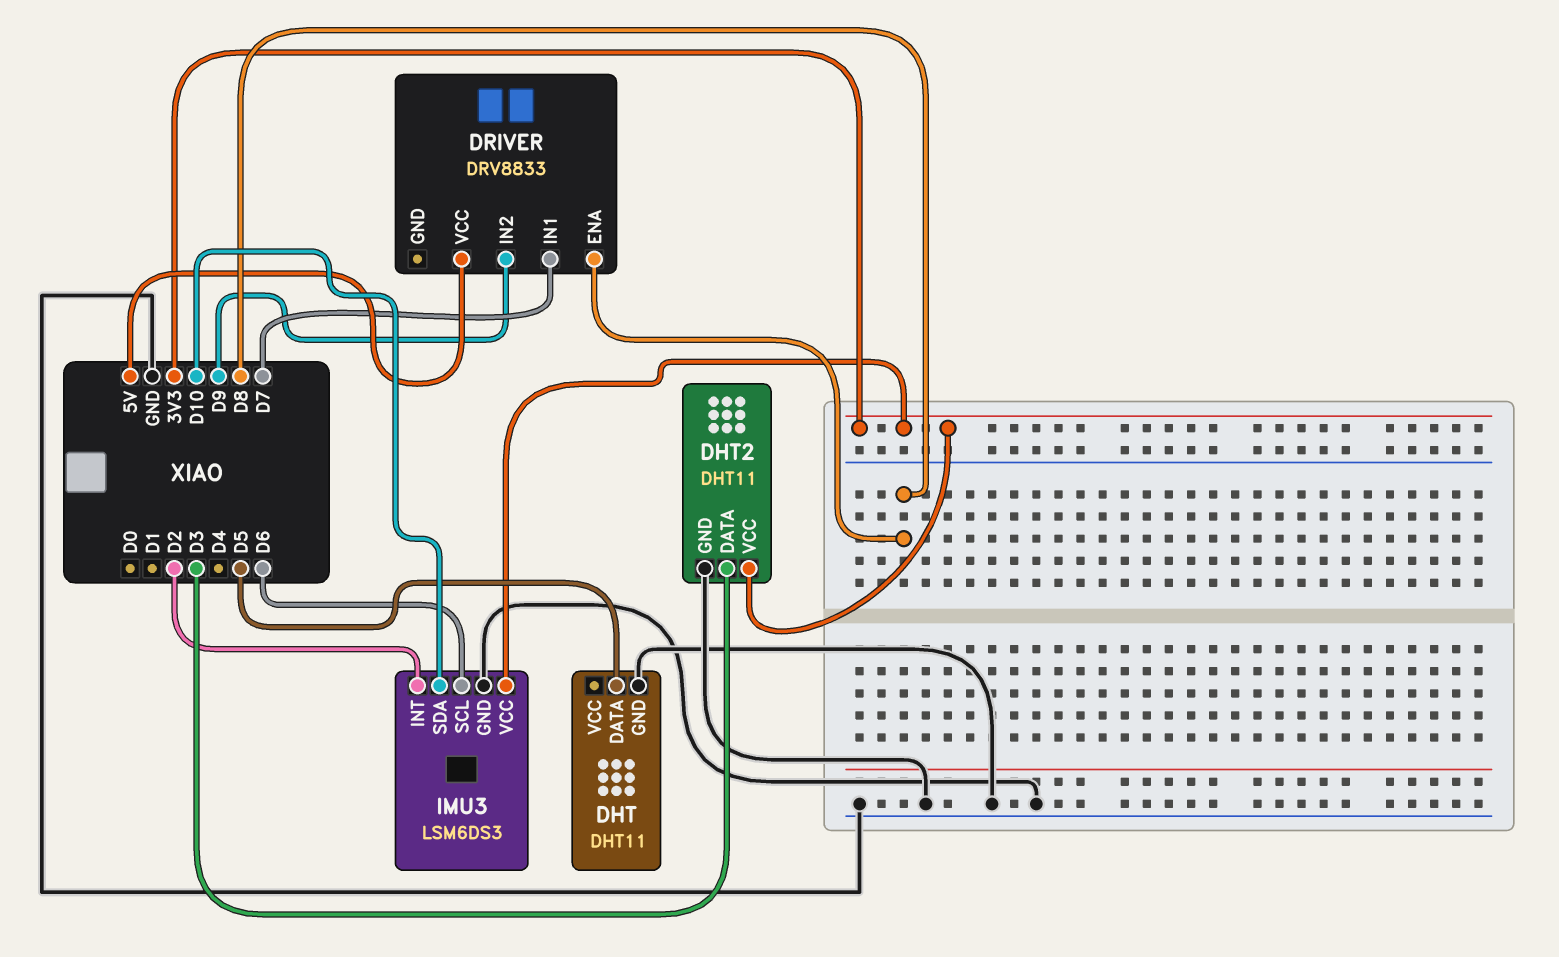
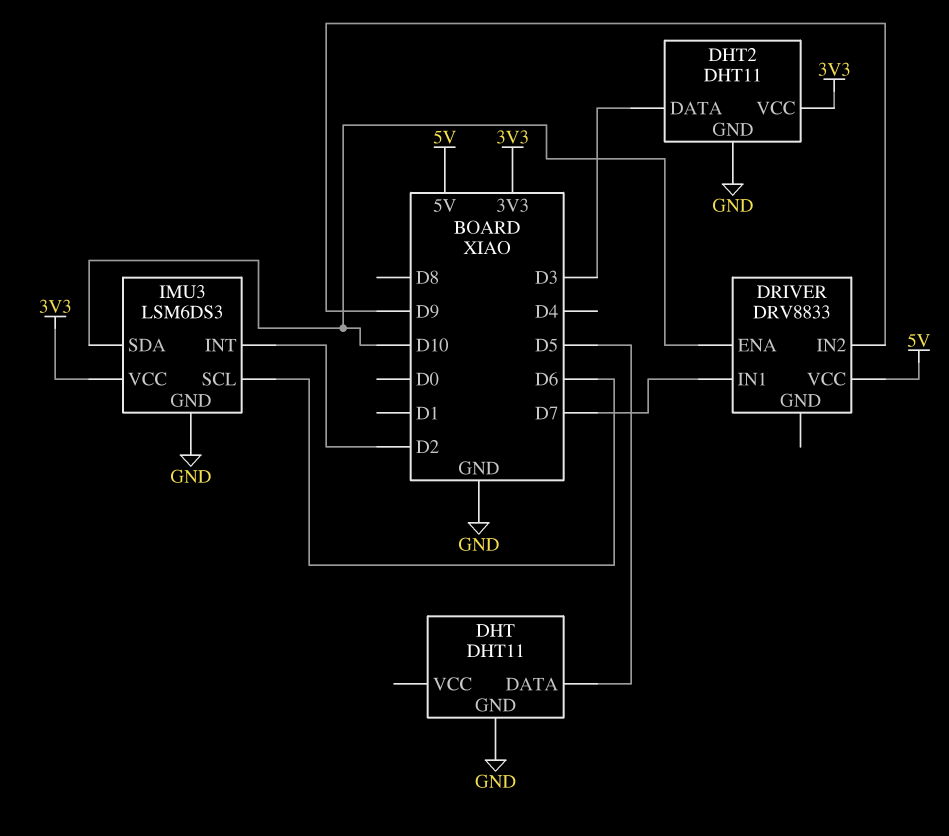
DRIVER pin ENA: D8 -> D10

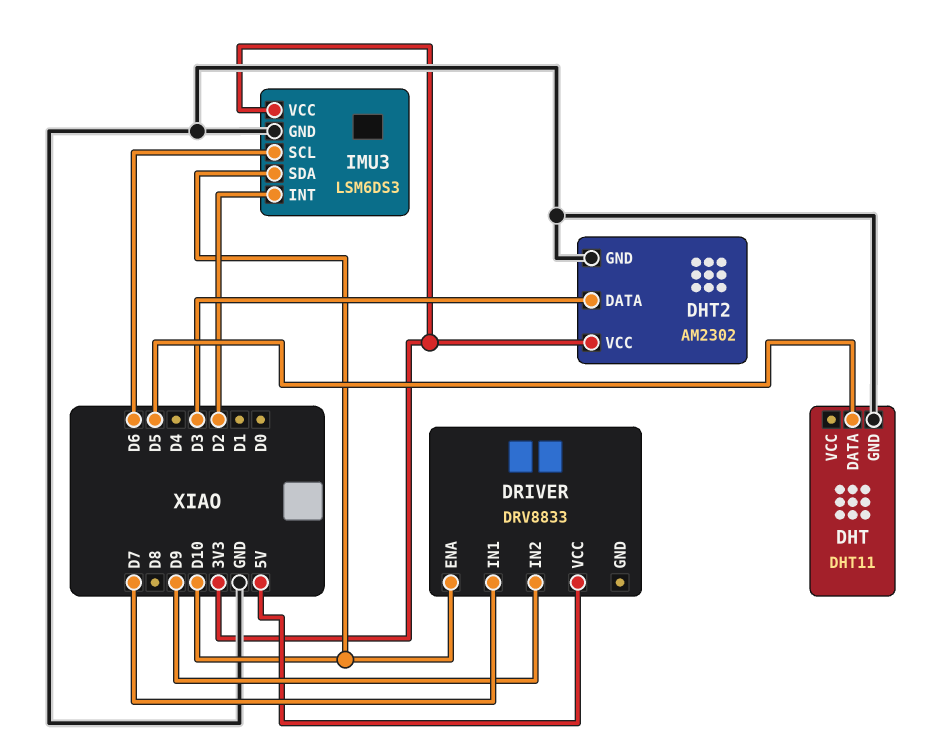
DHT2: DHT11 -> AM2302

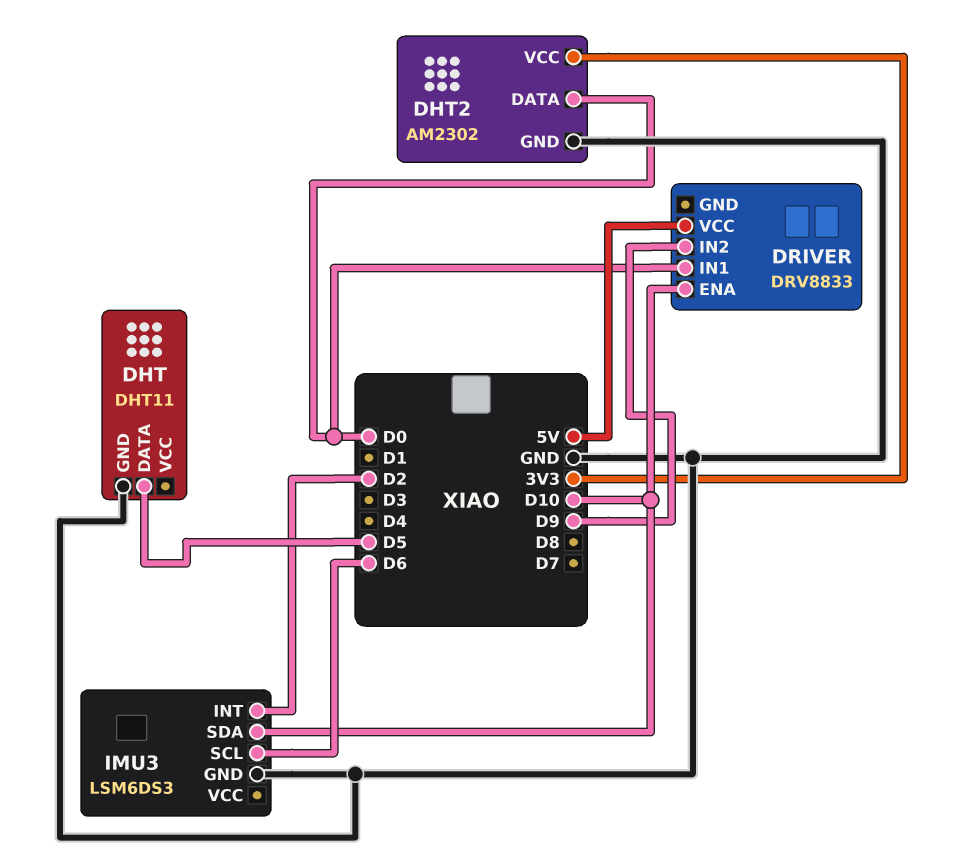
DHT2 pin DATA: D3 -> D0
DRIVER pin IN1: D7 -> D0
IMU3 pin VCC: 3V3 -> none

